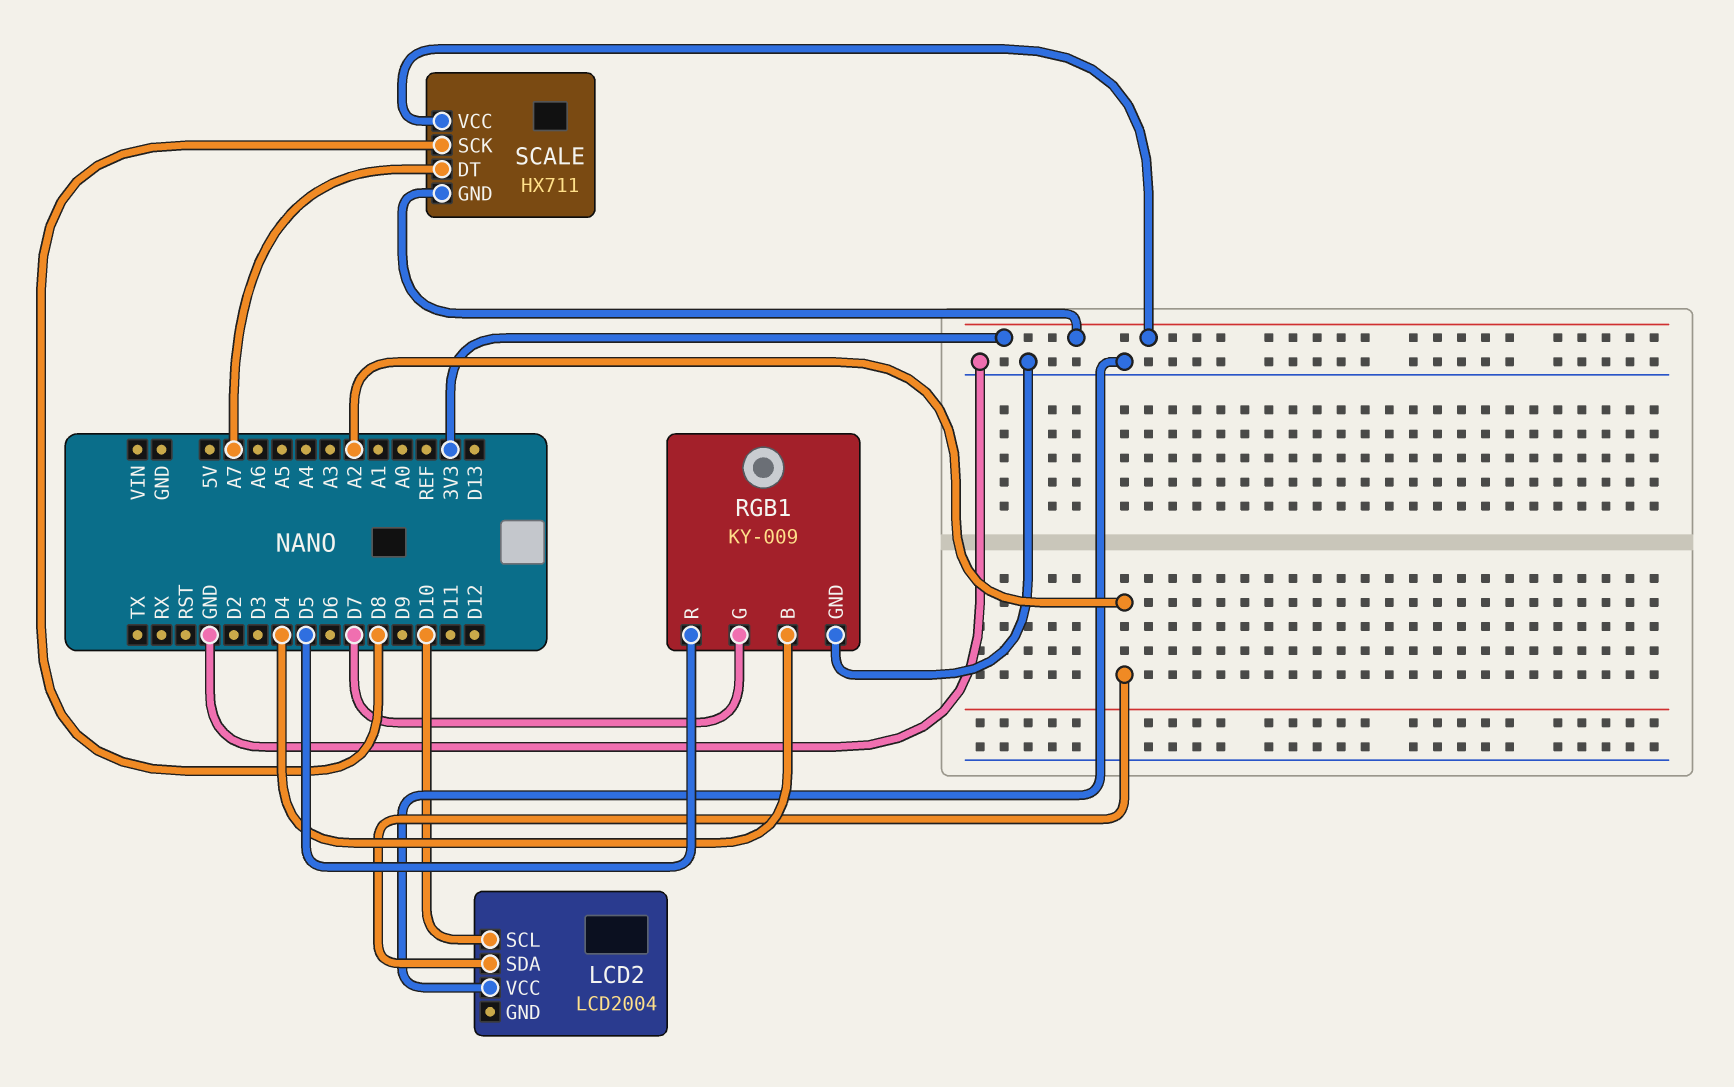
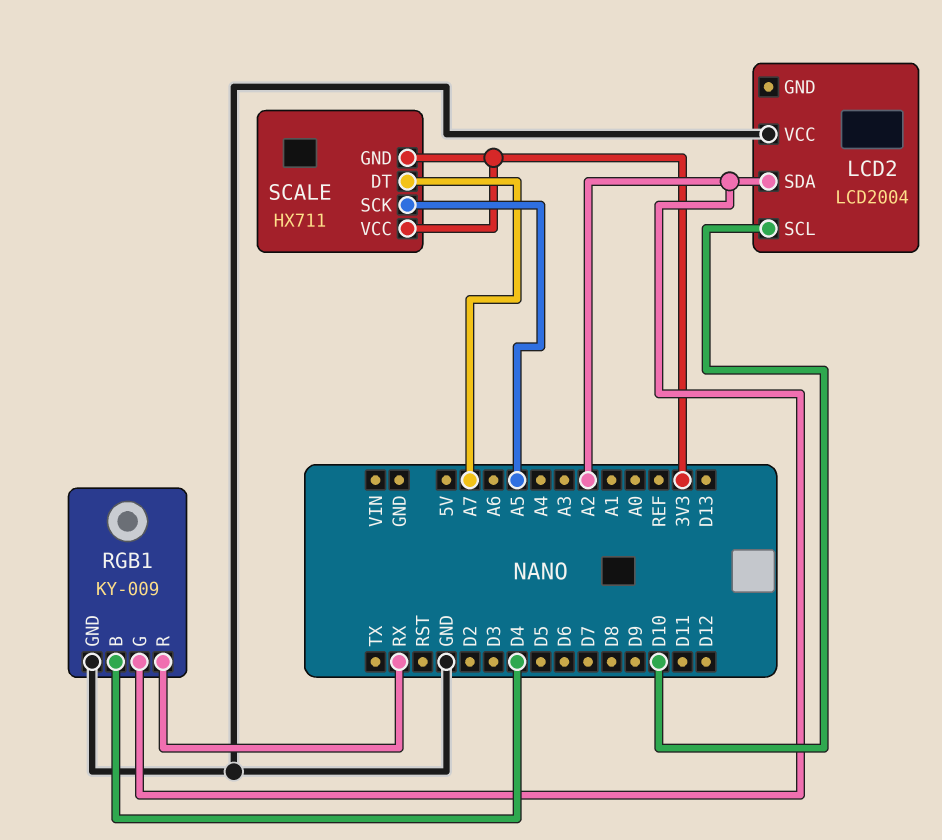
RGB1 pin G: D7 -> A2
RGB1 pin R: D5 -> RX
SCALE pin SCK: D8 -> A5

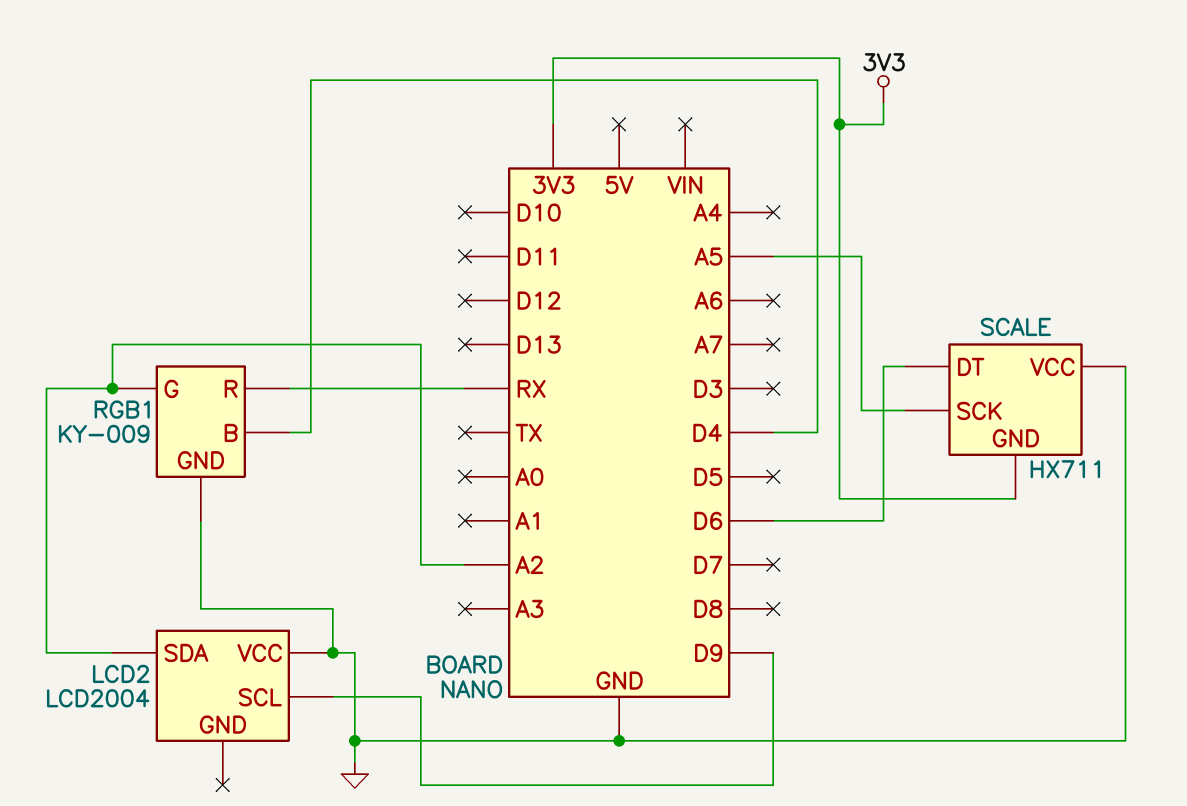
LCD2 pin SCL: D10 -> D9
SCALE pin DT: A7 -> D6
SCALE pin VCC: 3V3 -> GND

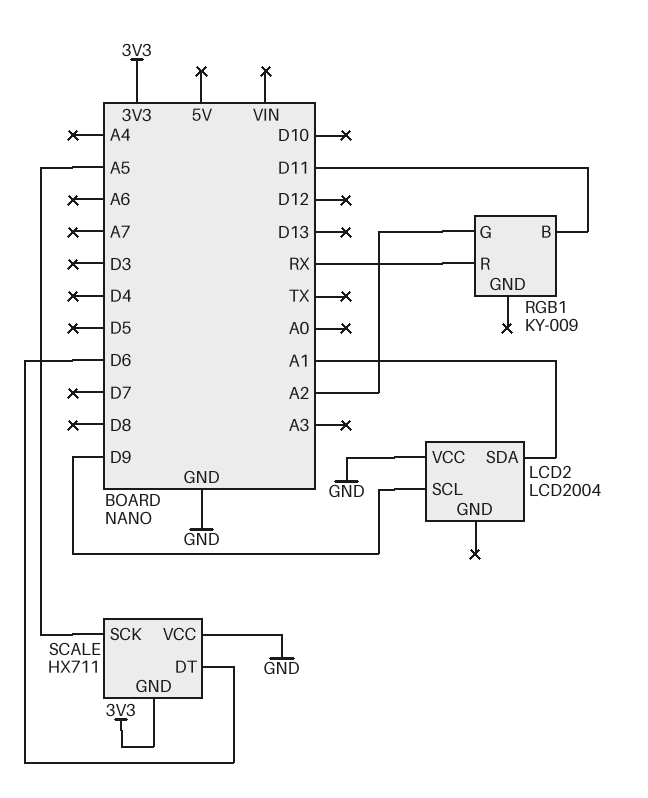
LCD2 pin SDA: A2 -> A1
RGB1 pin B: D4 -> D11
RGB1 pin GND: GND -> none

